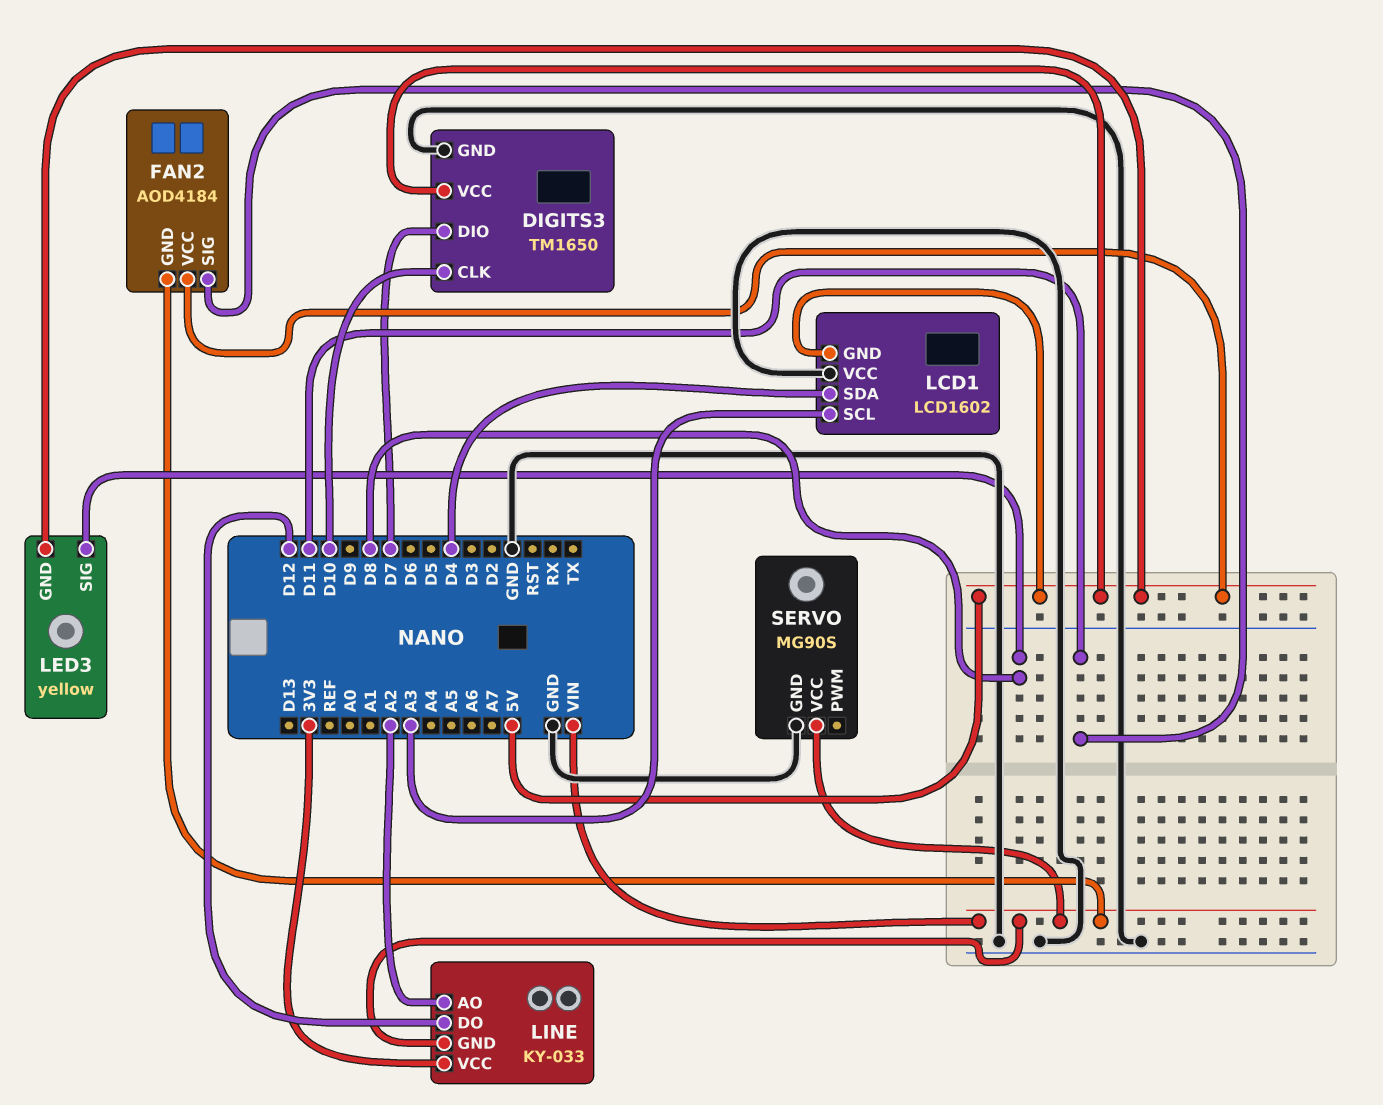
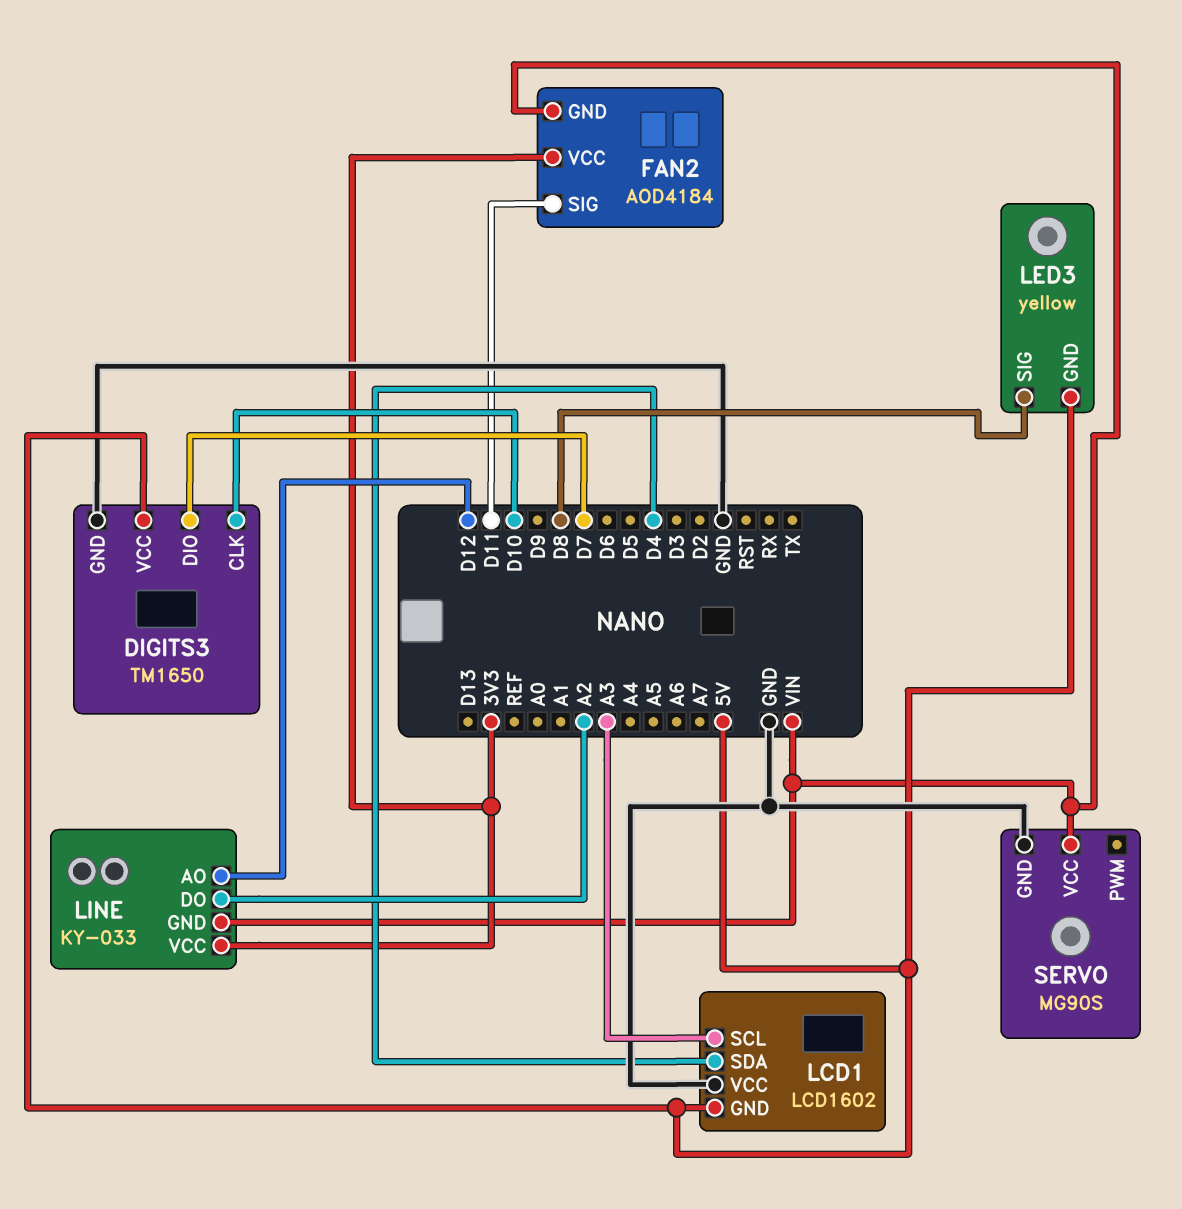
FAN2 pin VCC: 5V -> 3V3
LINE pin AO: A2 -> D12
LINE pin DO: D12 -> A2

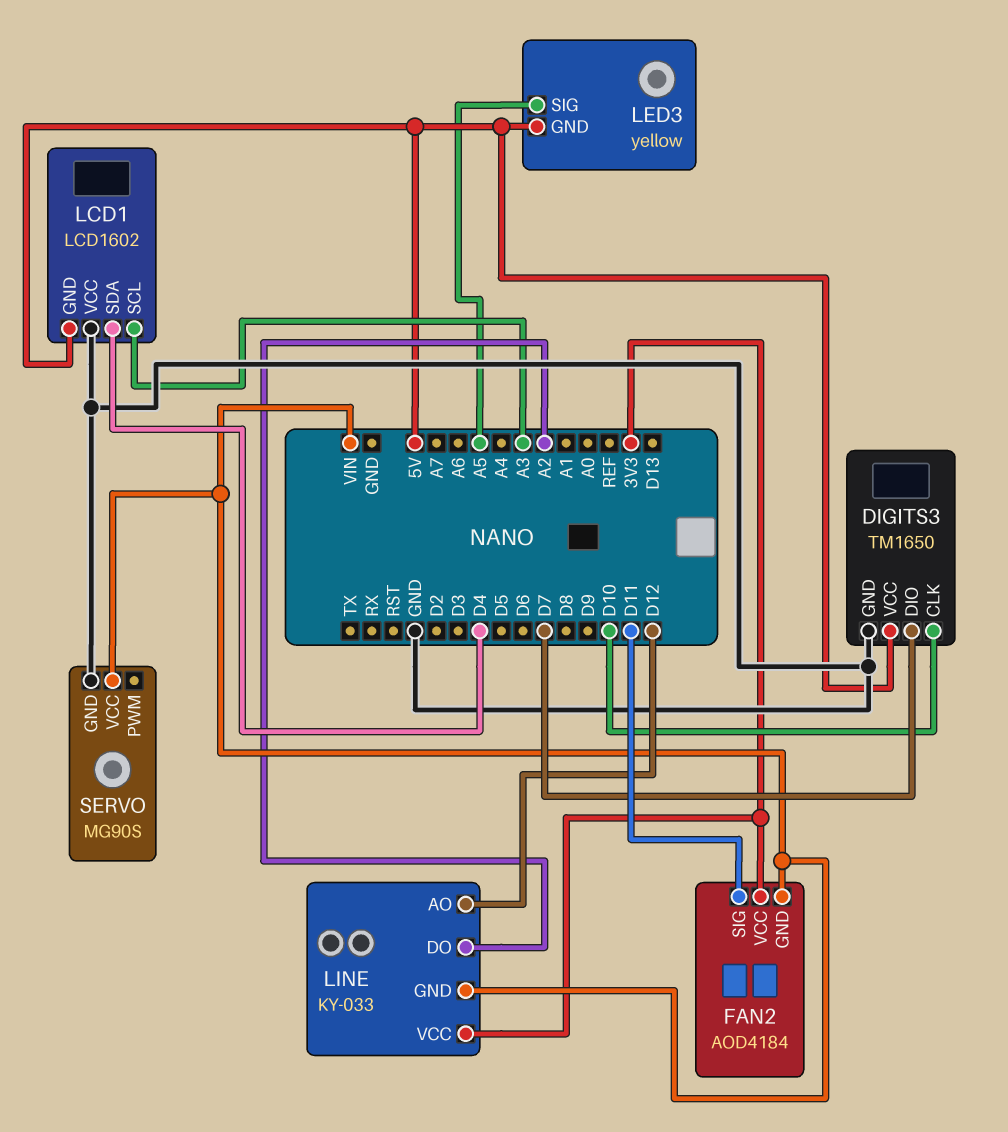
LED3 pin SIG: D8 -> A5

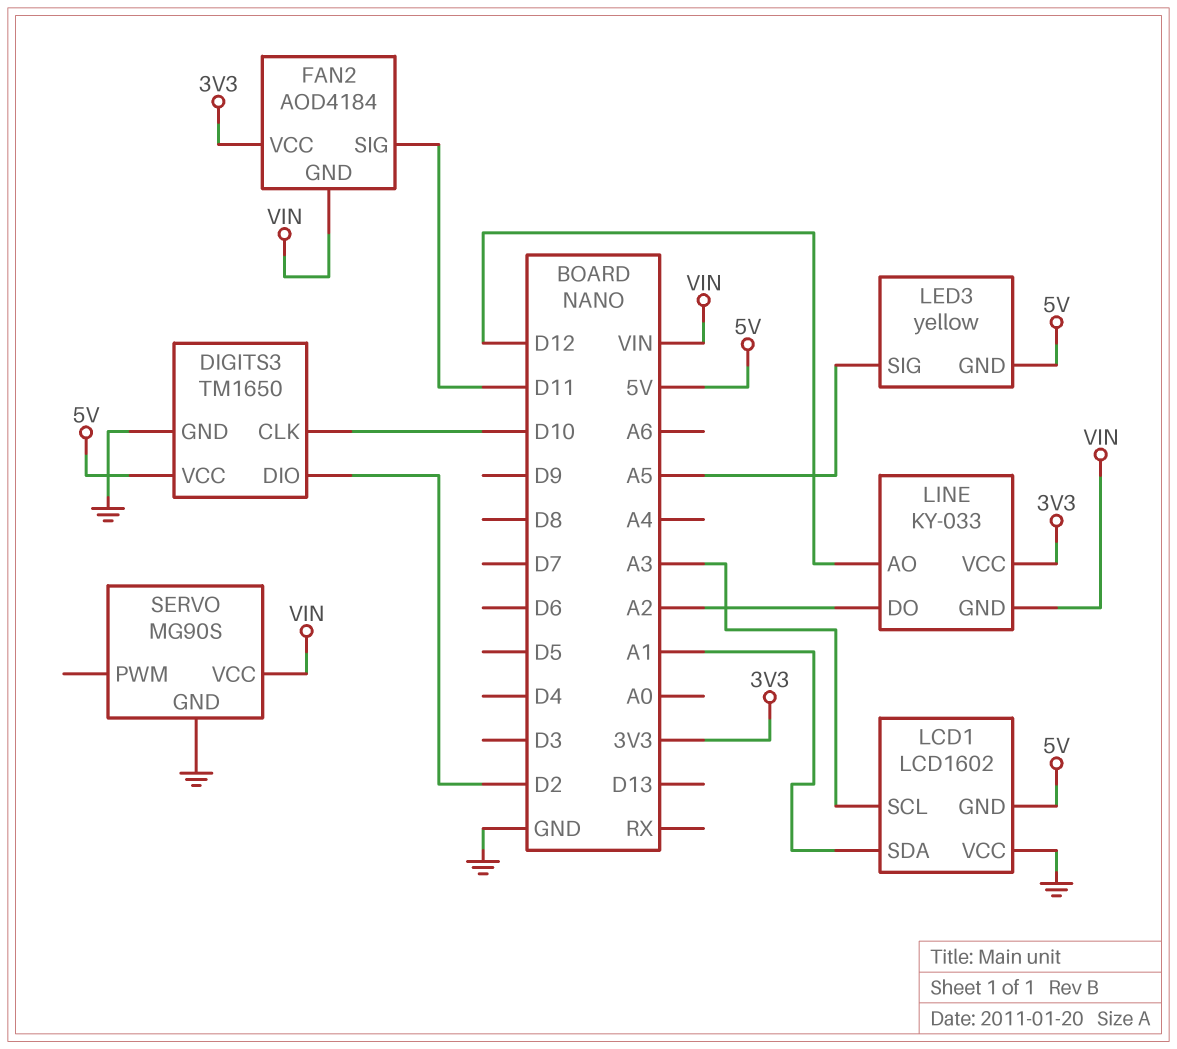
DIGITS3 pin DIO: D7 -> D2
LCD1 pin SDA: D4 -> A1

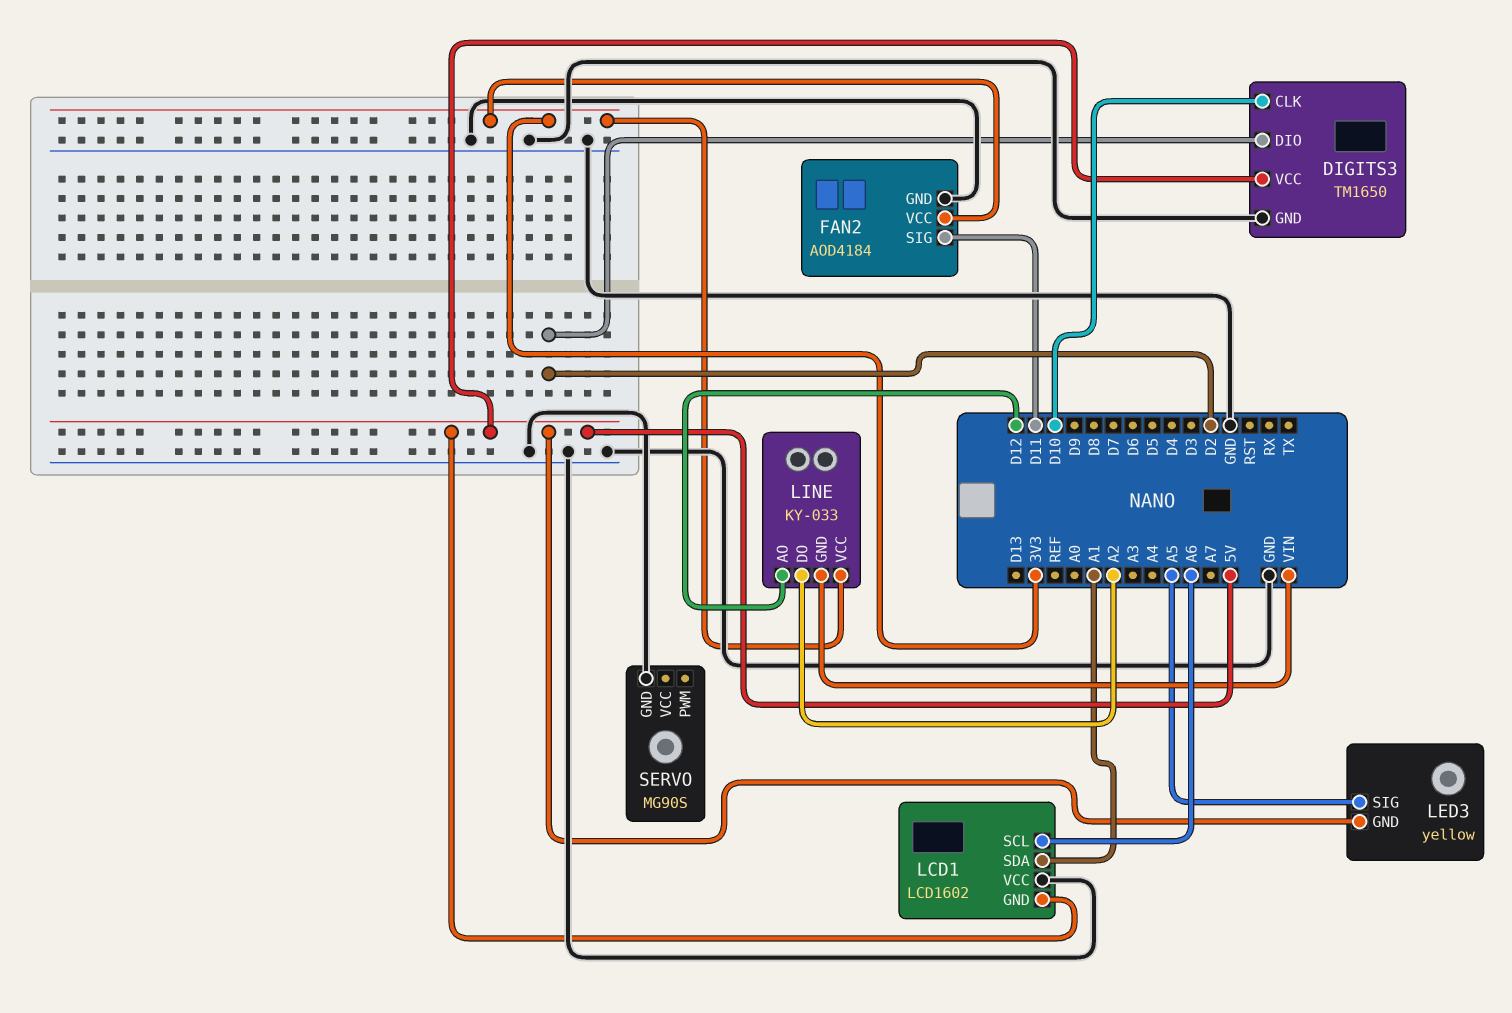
FAN2 pin GND: VIN -> GND
LCD1 pin SCL: A3 -> A6
SERVO pin VCC: VIN -> none

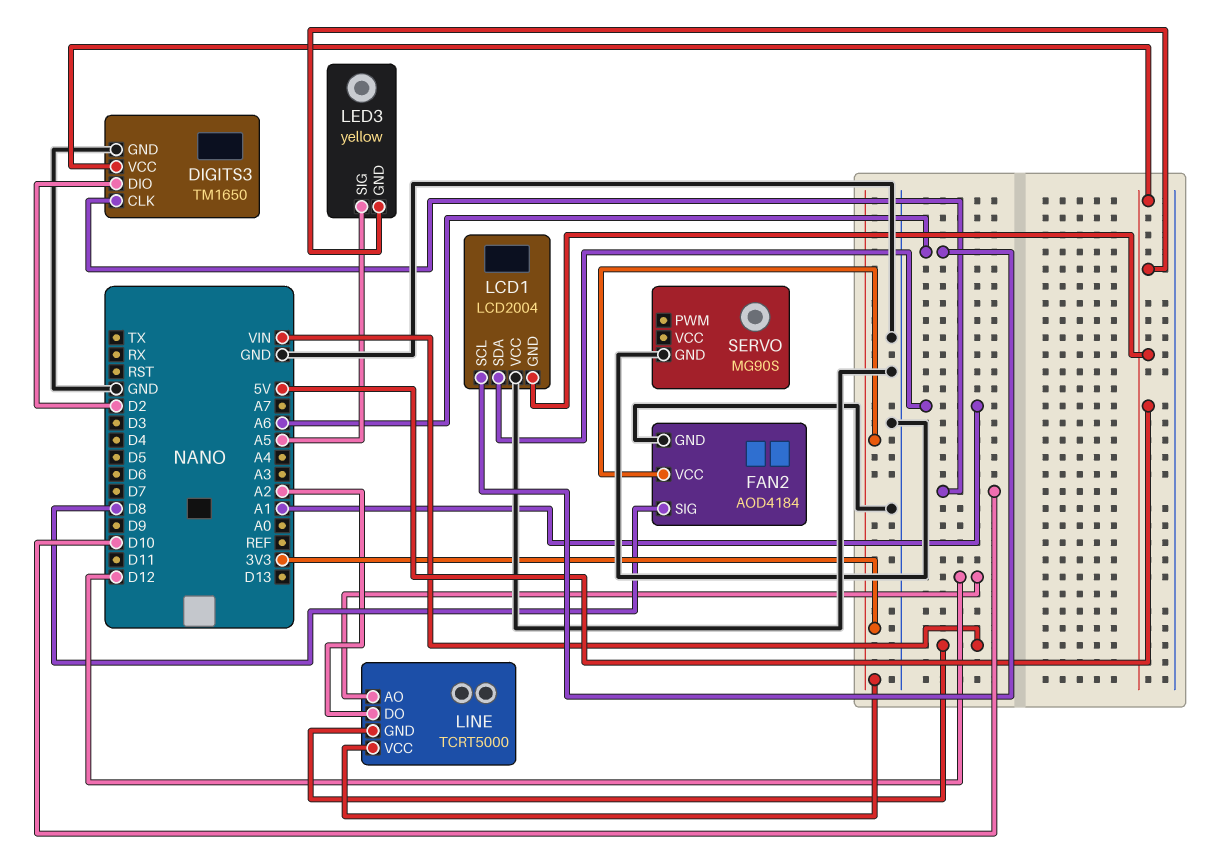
FAN2 pin SIG: D11 -> D8
LCD1: LCD1602 -> LCD2004
LINE: KY-033 -> TCRT5000

